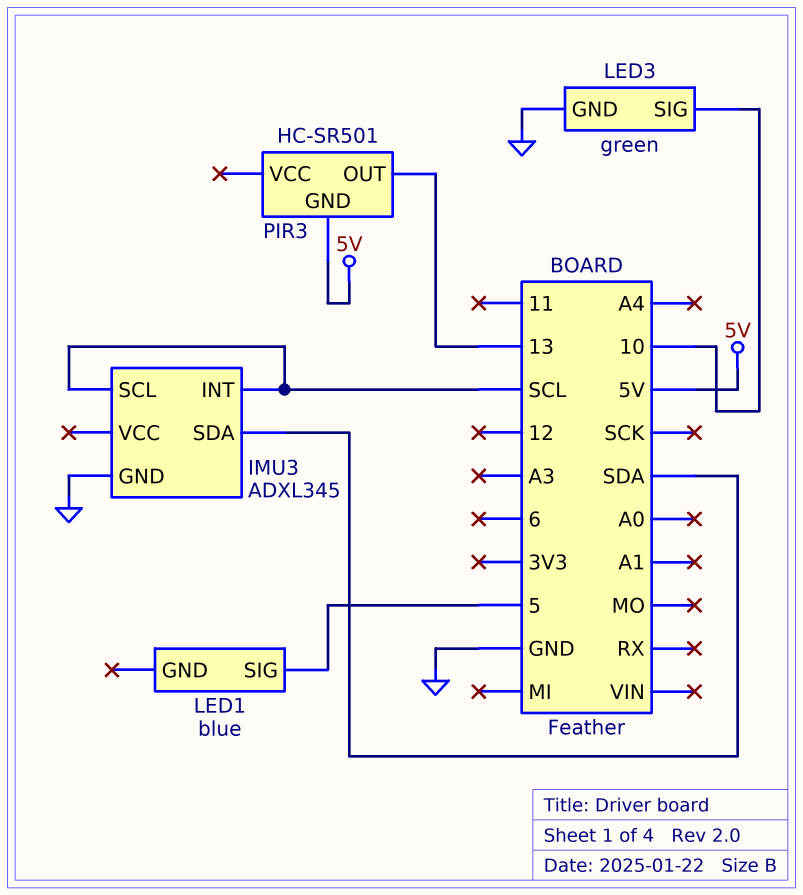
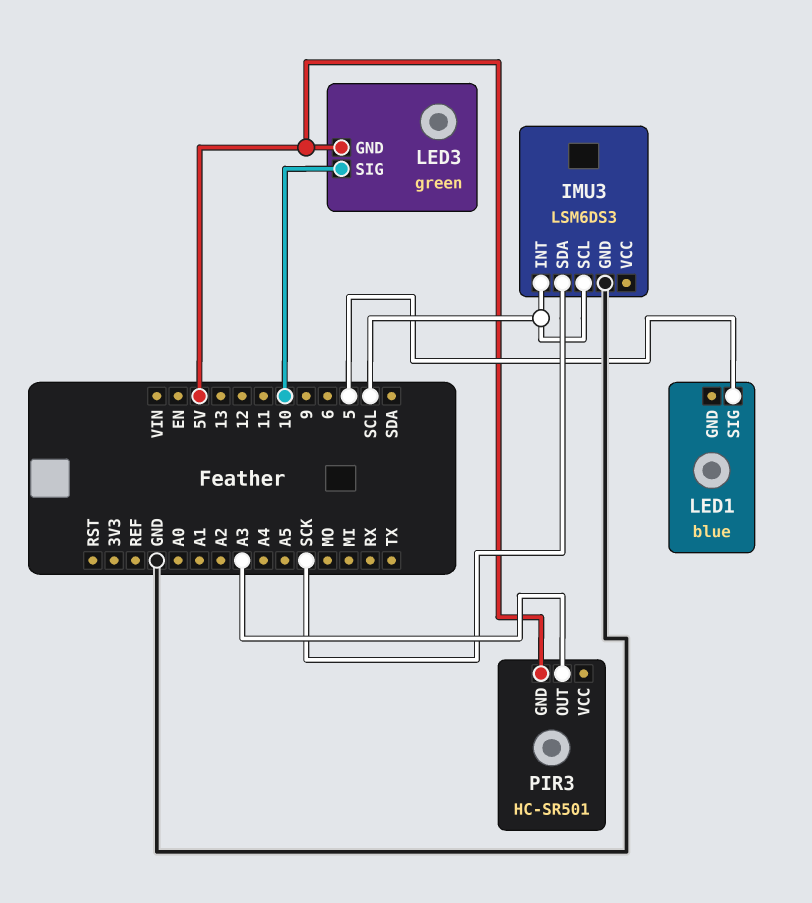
IMU3: ADXL345 -> LSM6DS3
IMU3 pin SDA: SDA -> SCK
LED3 pin GND: GND -> 5V
PIR3 pin OUT: 13 -> A3

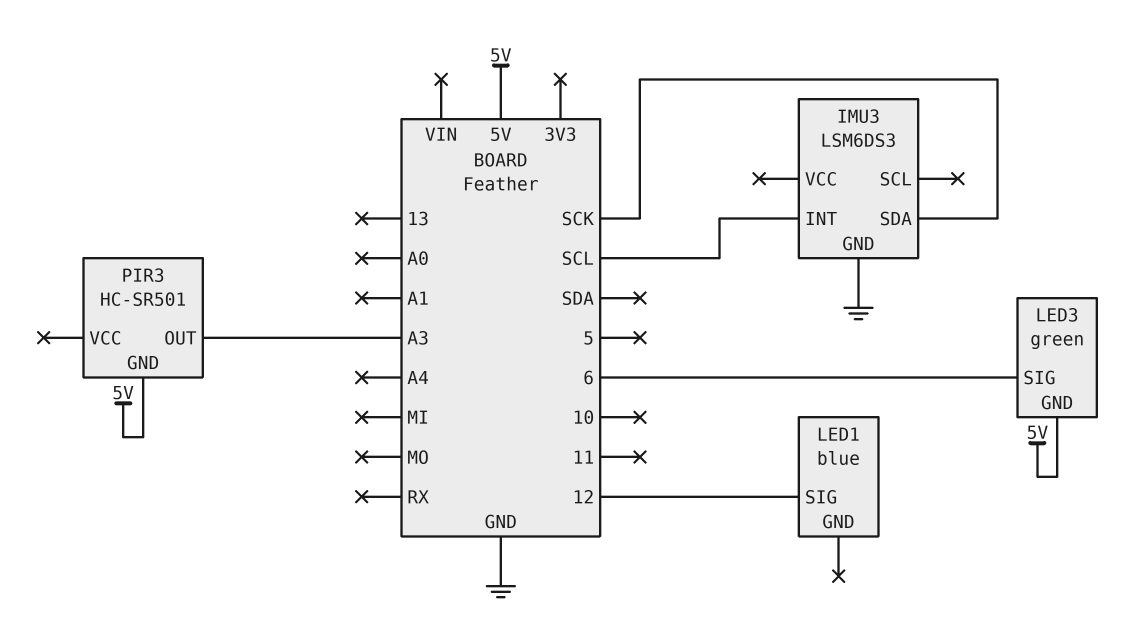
IMU3 pin SCL: SCL -> none
LED1 pin SIG: 5 -> 12
LED3 pin SIG: 10 -> 6

